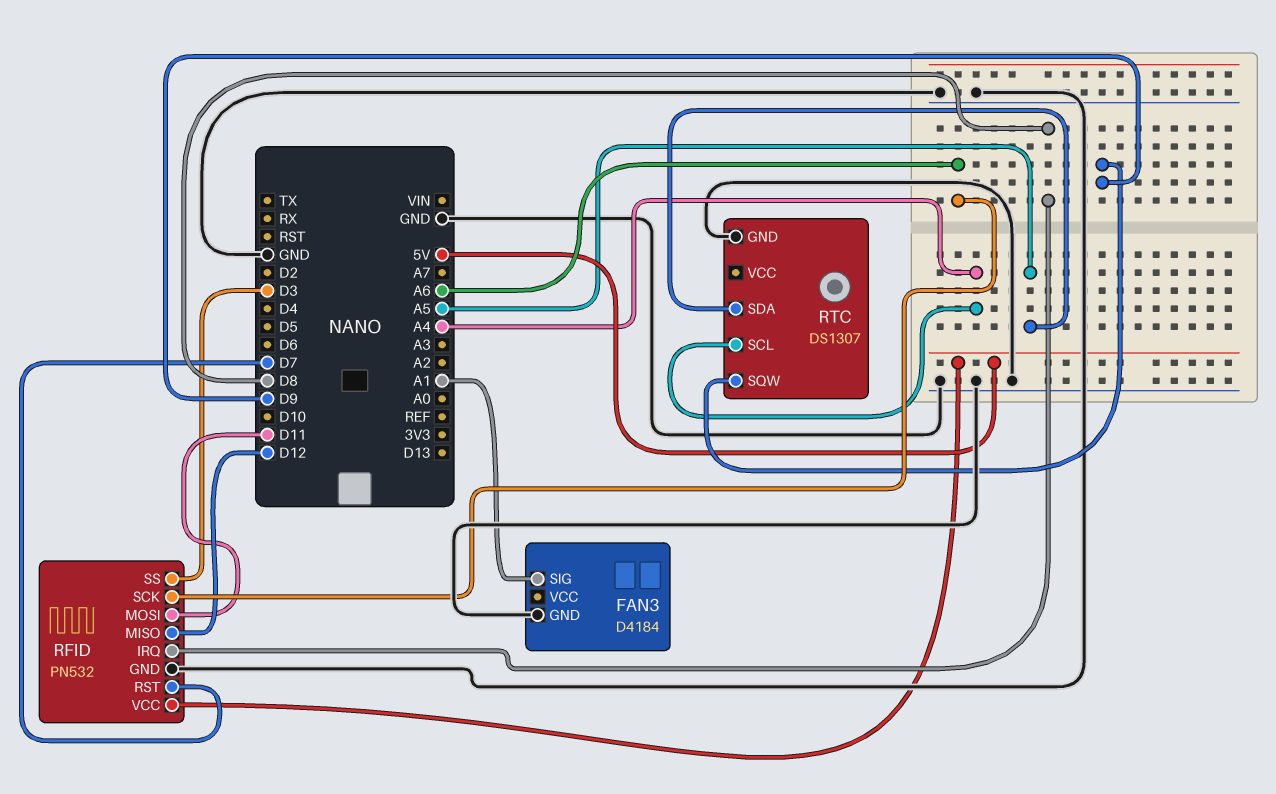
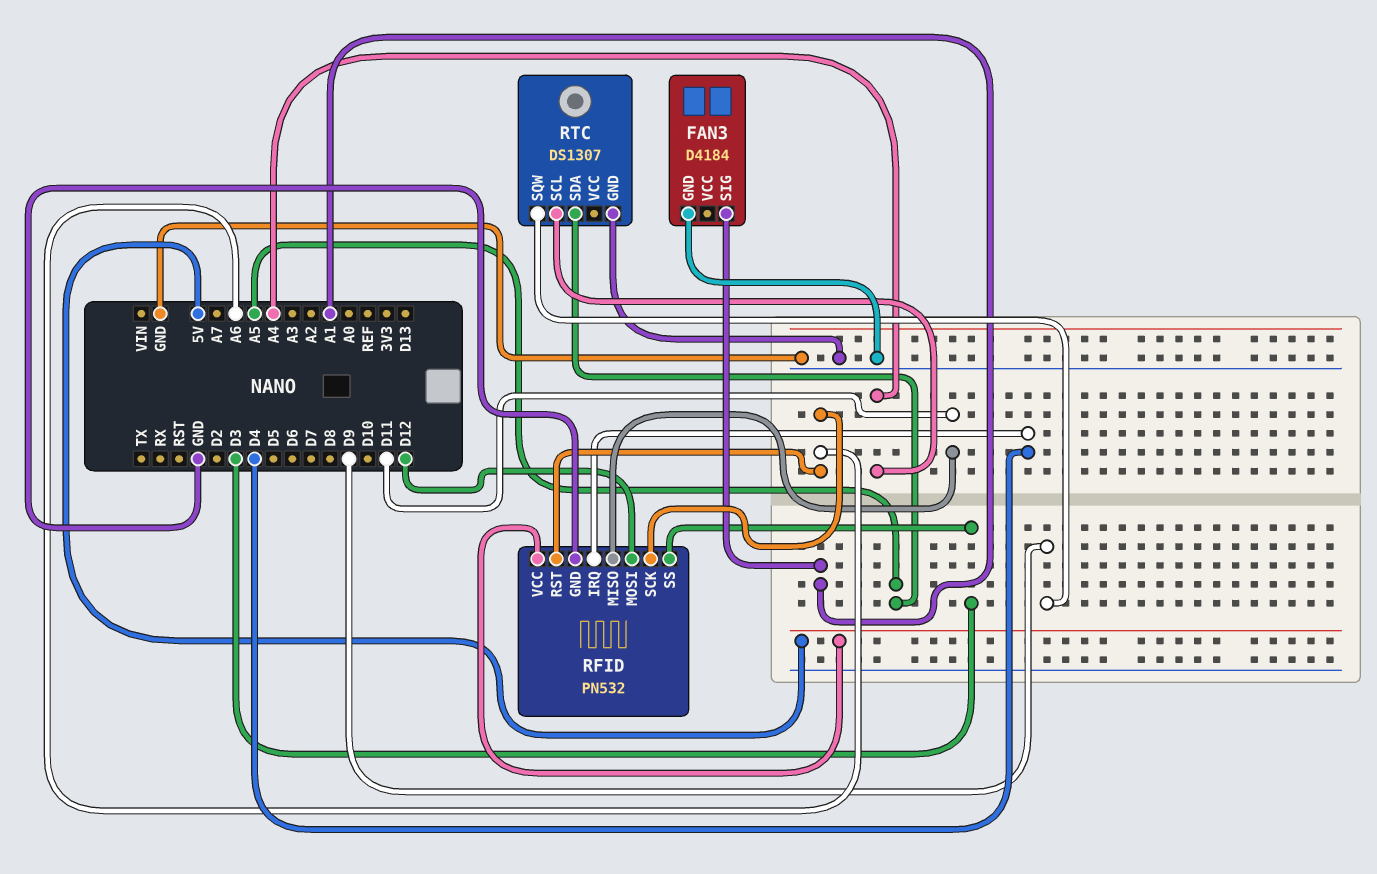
RFID pin IRQ: D8 -> D4
RFID pin MISO: D12 -> D11
RFID pin MOSI: D11 -> D12
RFID pin RST: D7 -> A6

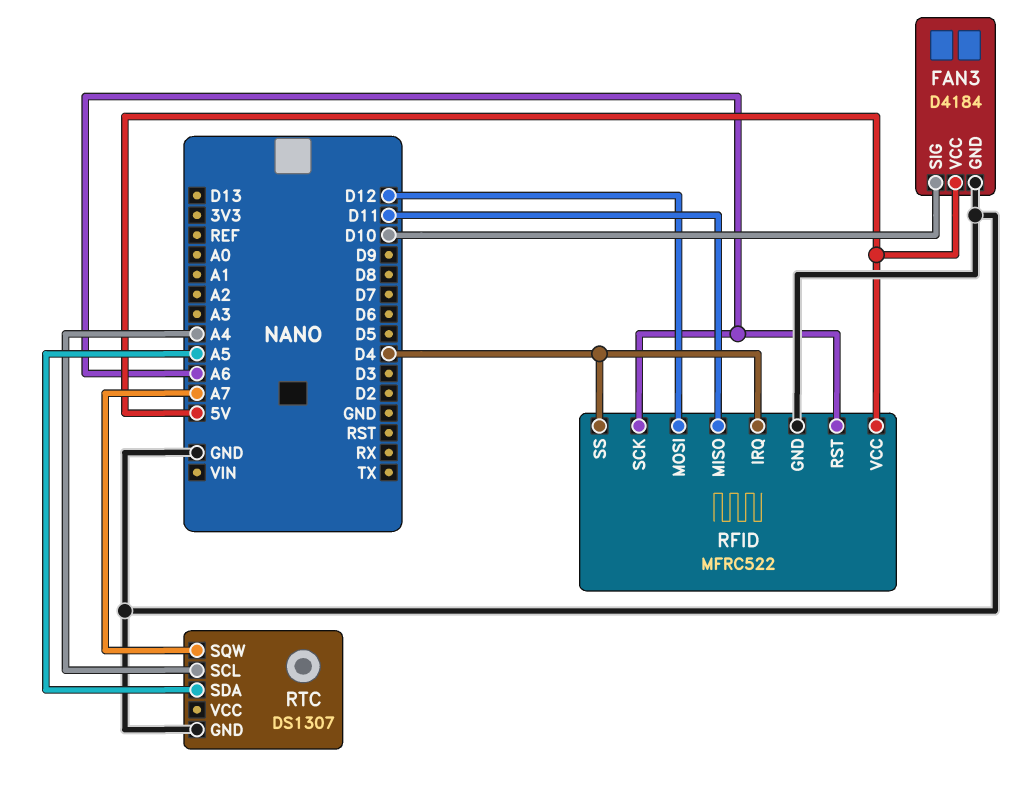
FAN3 pin SIG: A1 -> D10
FAN3 pin VCC: none -> 5V
RFID: PN532 -> MFRC522
RFID pin SS: D3 -> D4
RTC pin SQW: D9 -> A7

